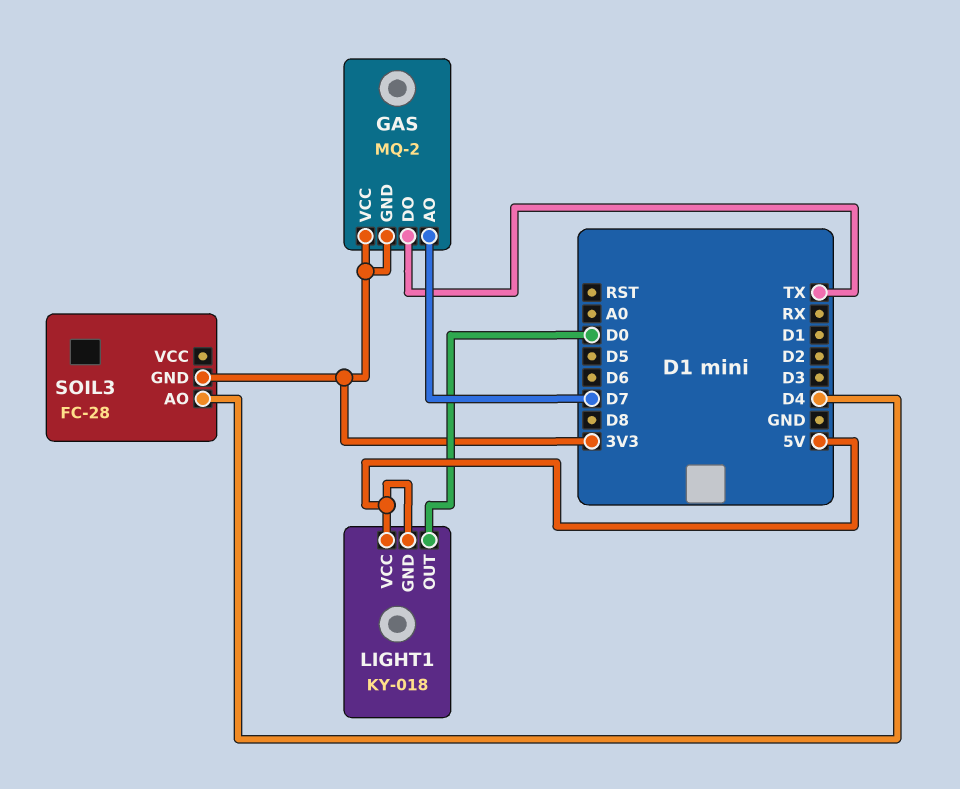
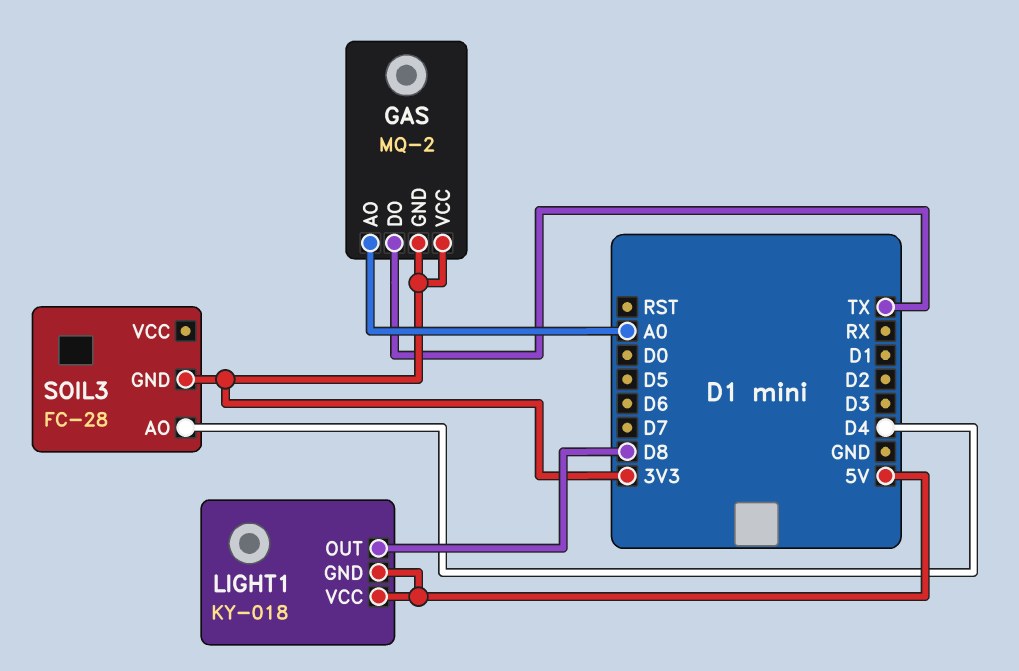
GAS pin AO: D7 -> A0
LIGHT1 pin OUT: D0 -> D8

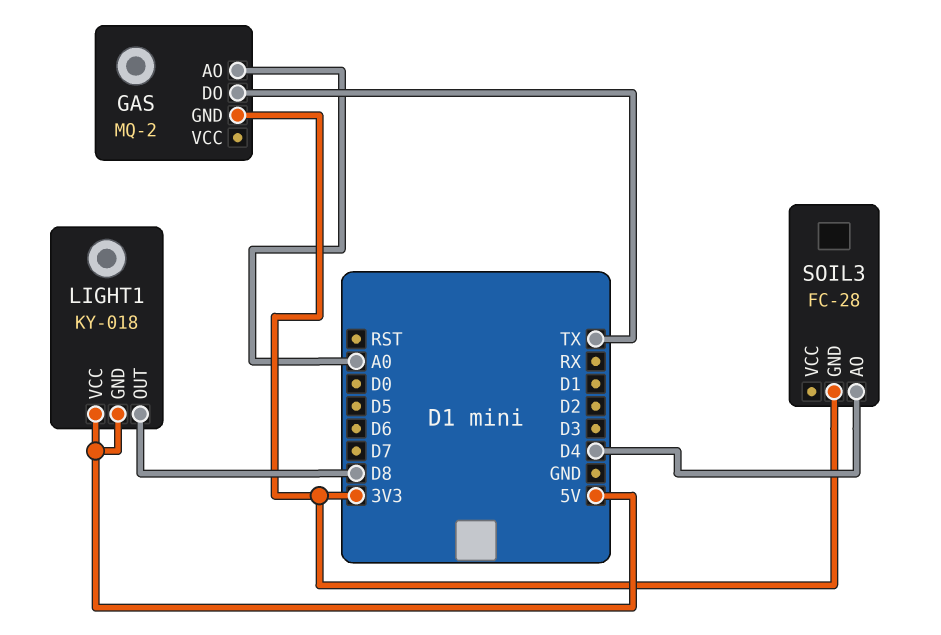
GAS pin VCC: 3V3 -> none

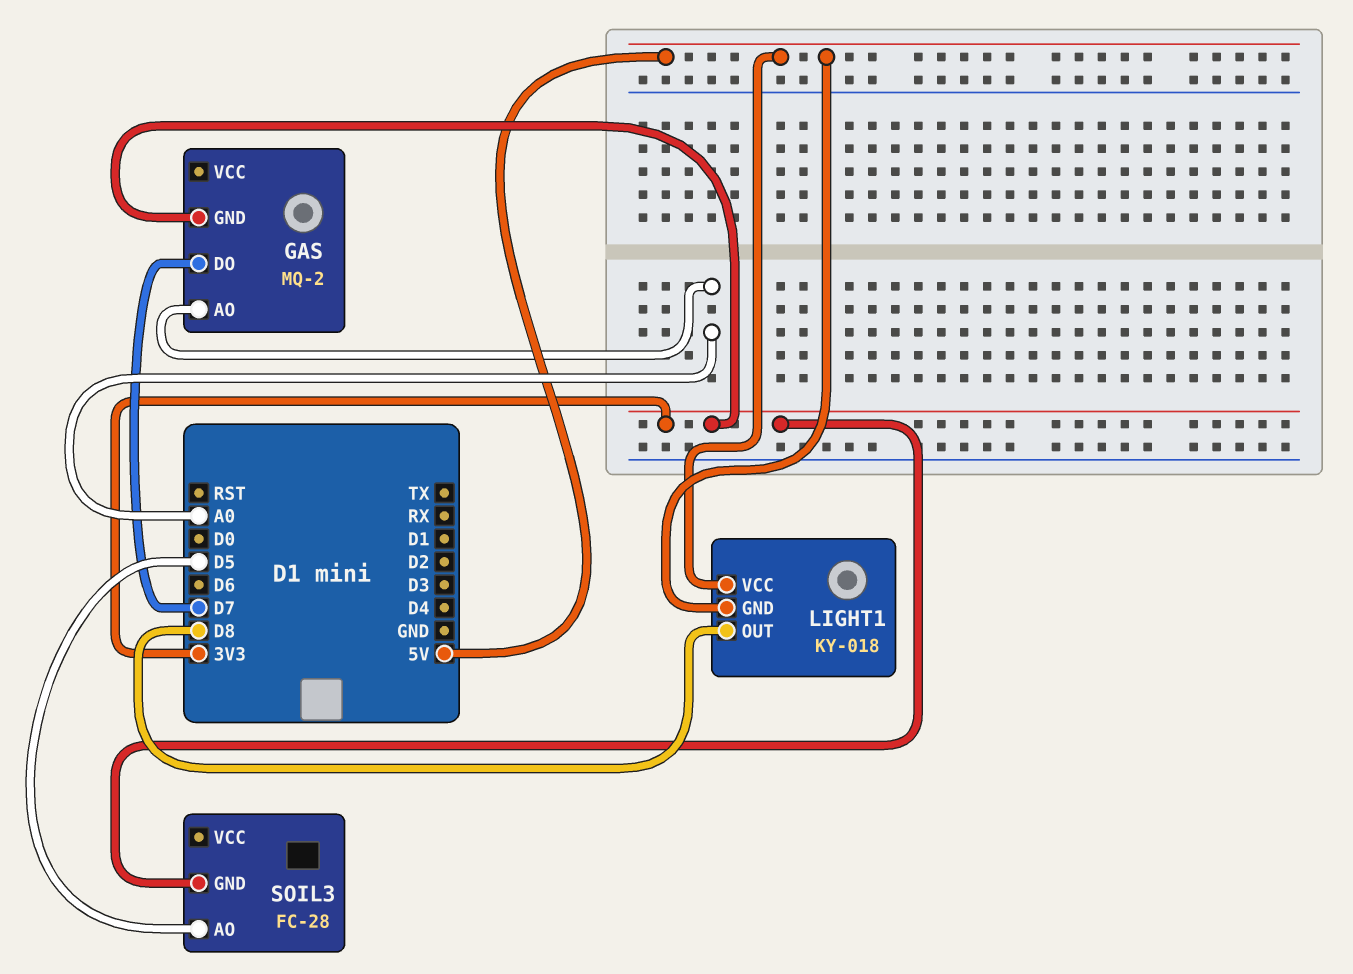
GAS pin DO: TX -> D7
SOIL3 pin AO: D4 -> D5

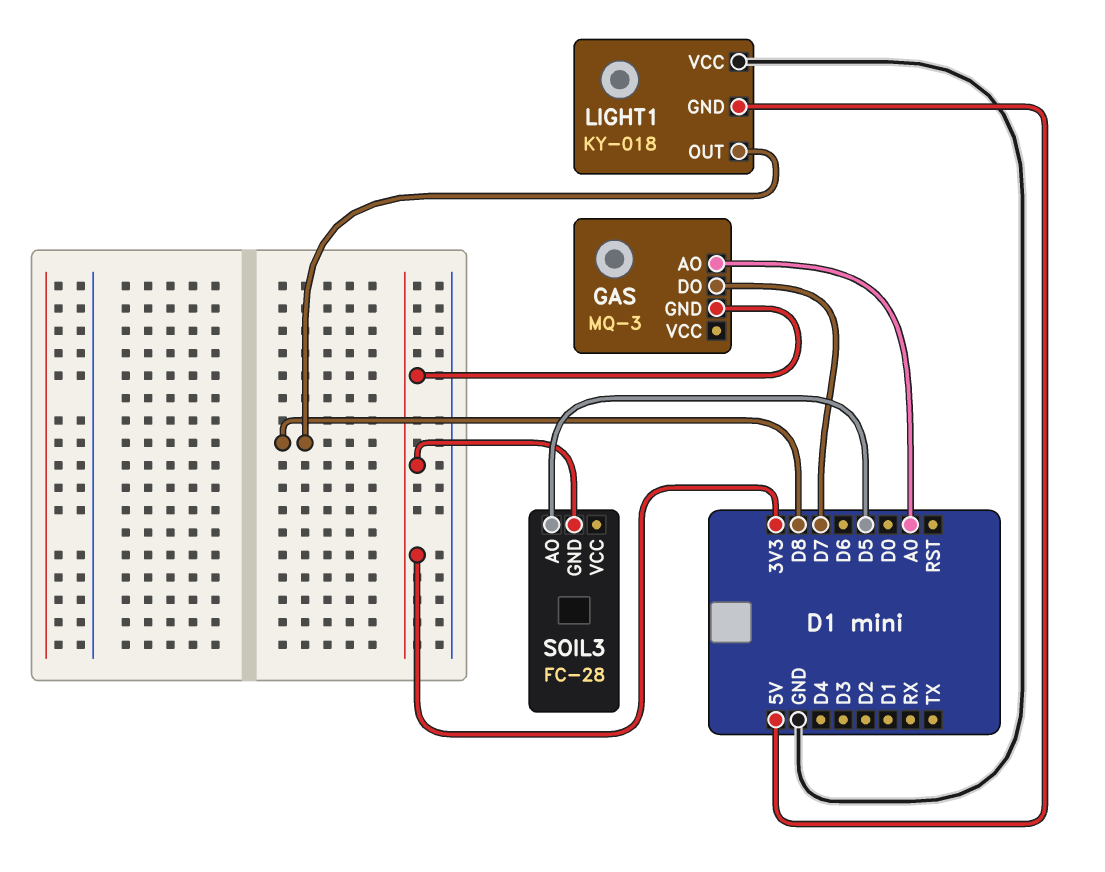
GAS: MQ-2 -> MQ-3
LIGHT1 pin VCC: 5V -> GND

